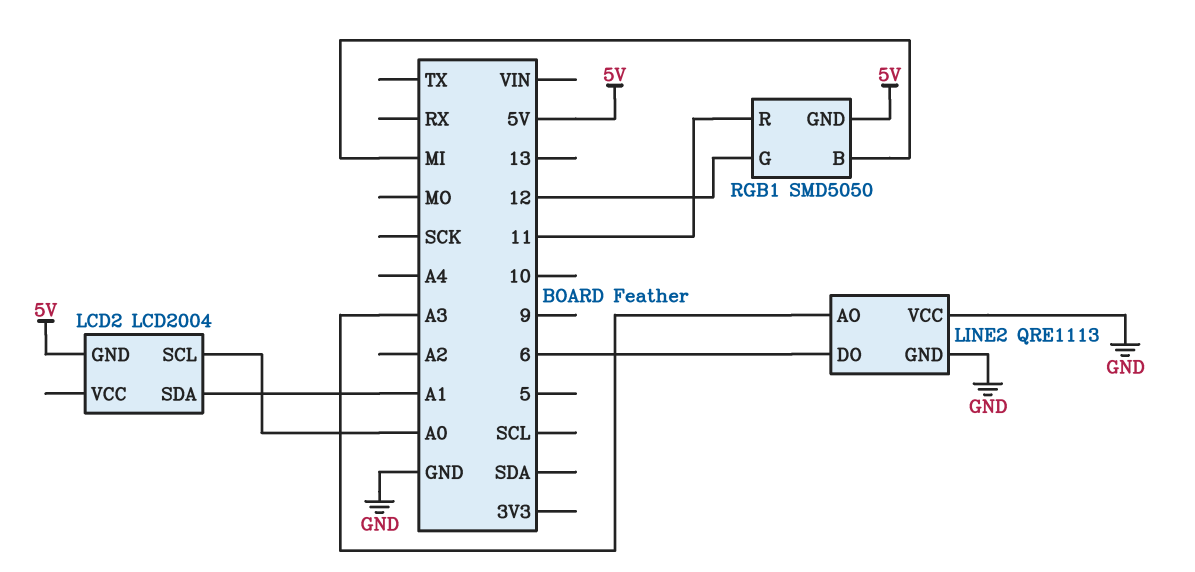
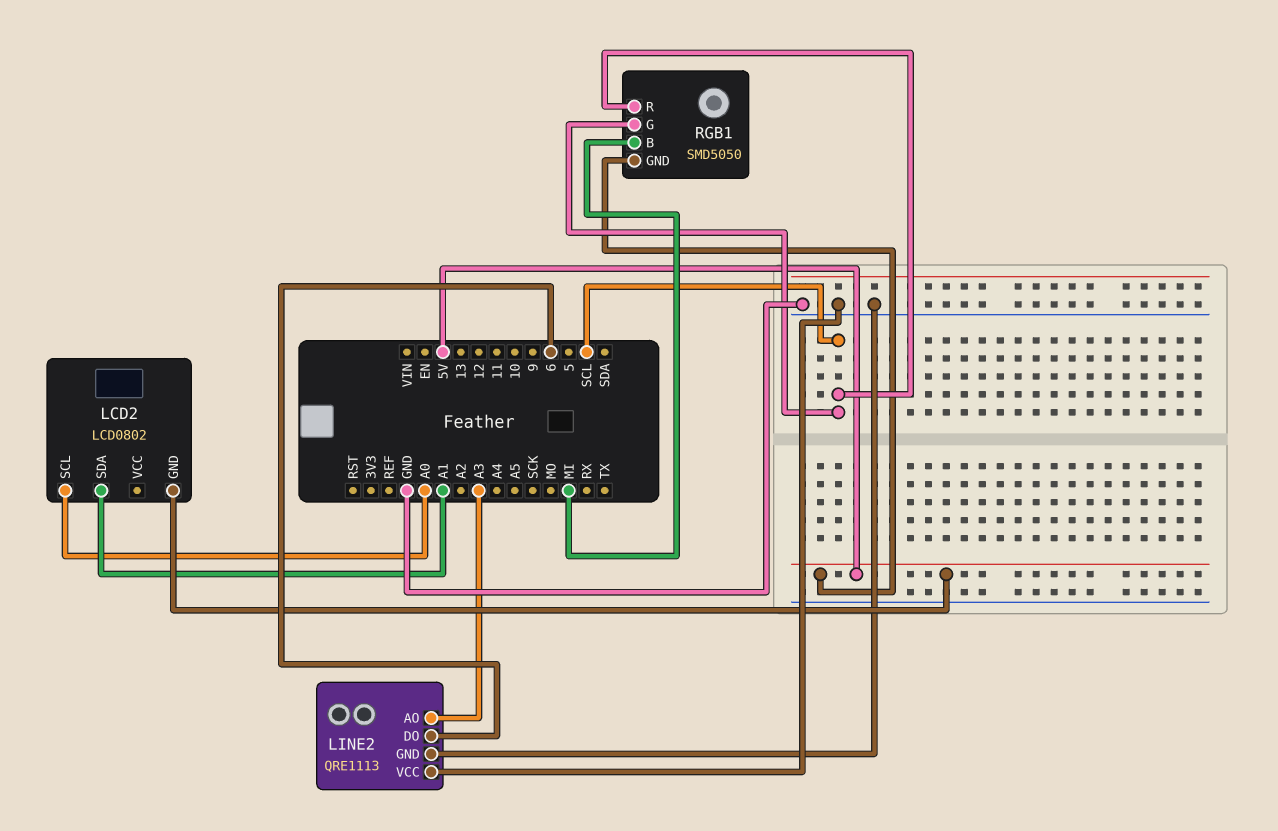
LCD2: LCD2004 -> LCD0802
RGB1 pin G: 12 -> SCL
RGB1 pin R: 11 -> SCL

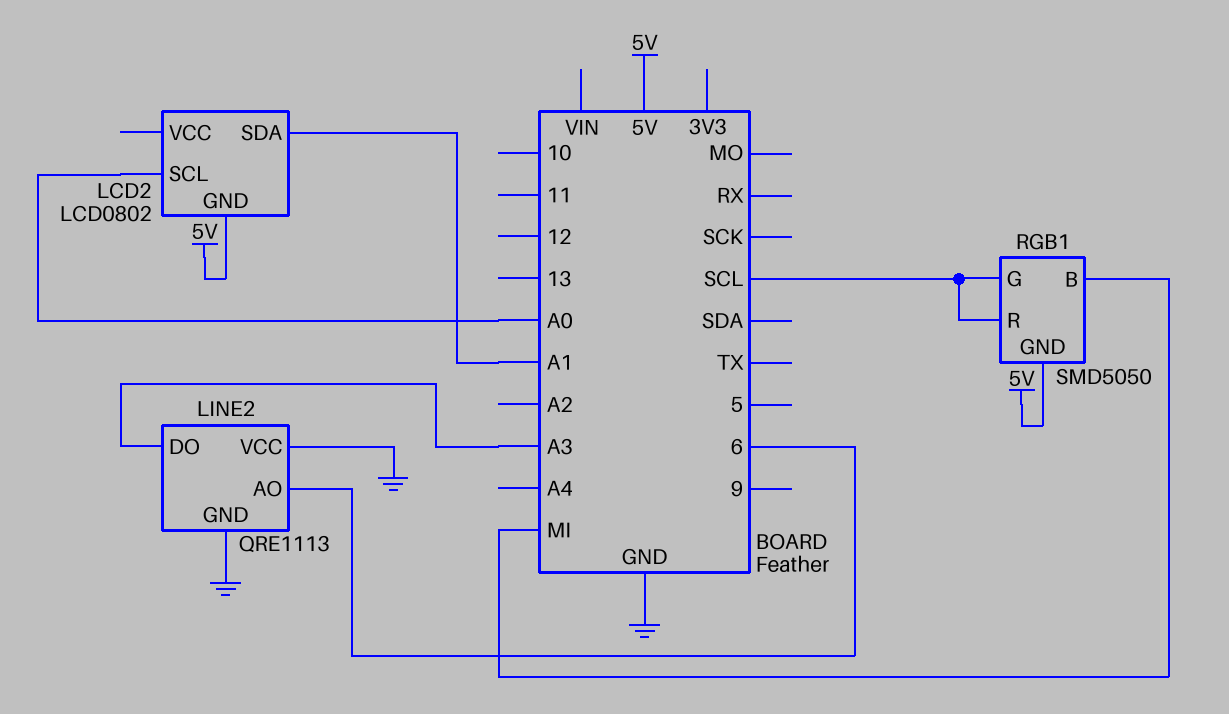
LINE2 pin AO: A3 -> 6
LINE2 pin DO: 6 -> A3

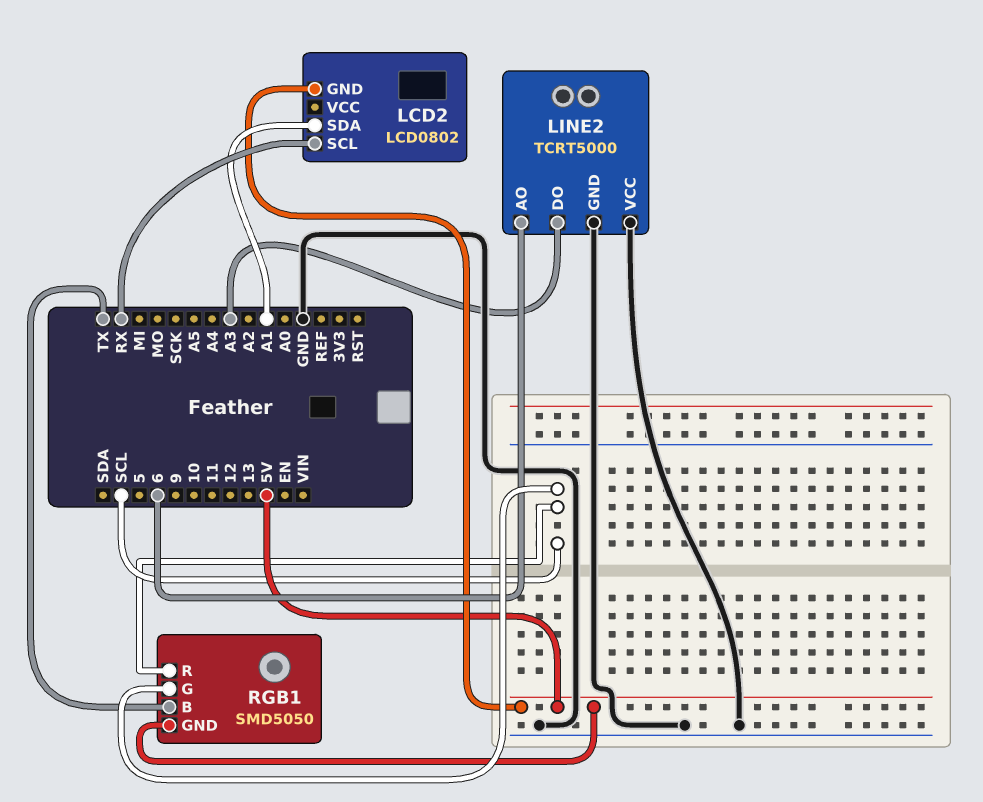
LCD2 pin SCL: A0 -> RX
LINE2: QRE1113 -> TCRT5000
RGB1 pin B: MI -> TX

